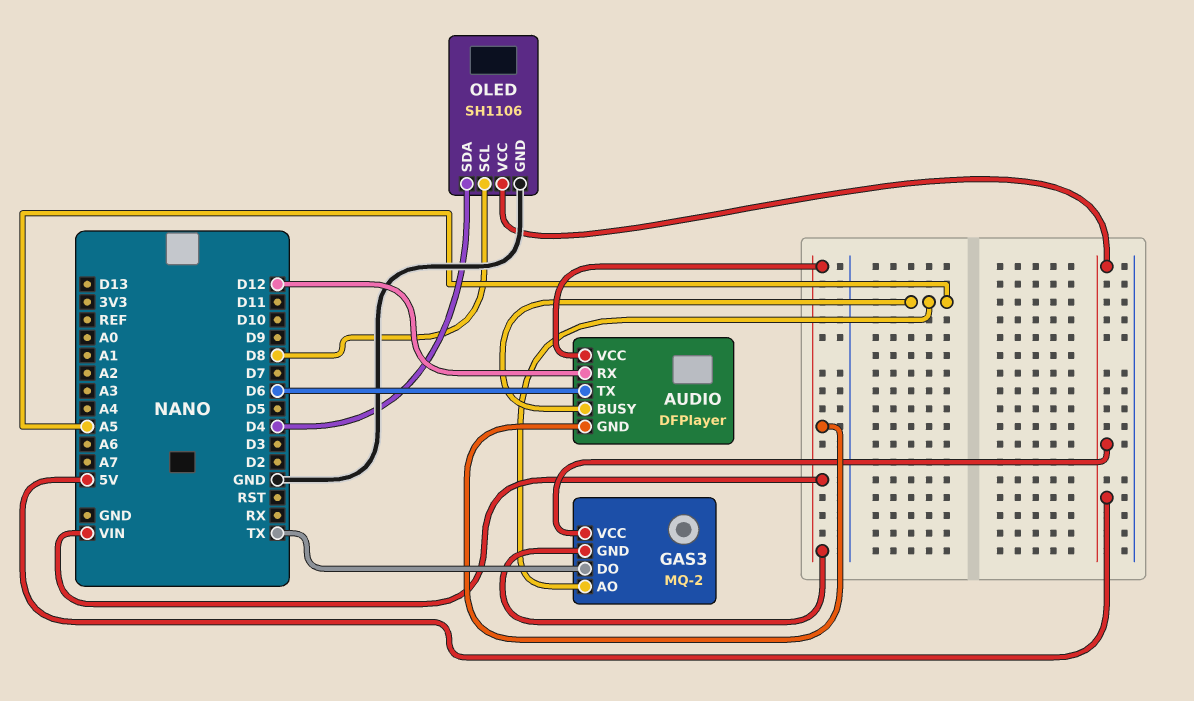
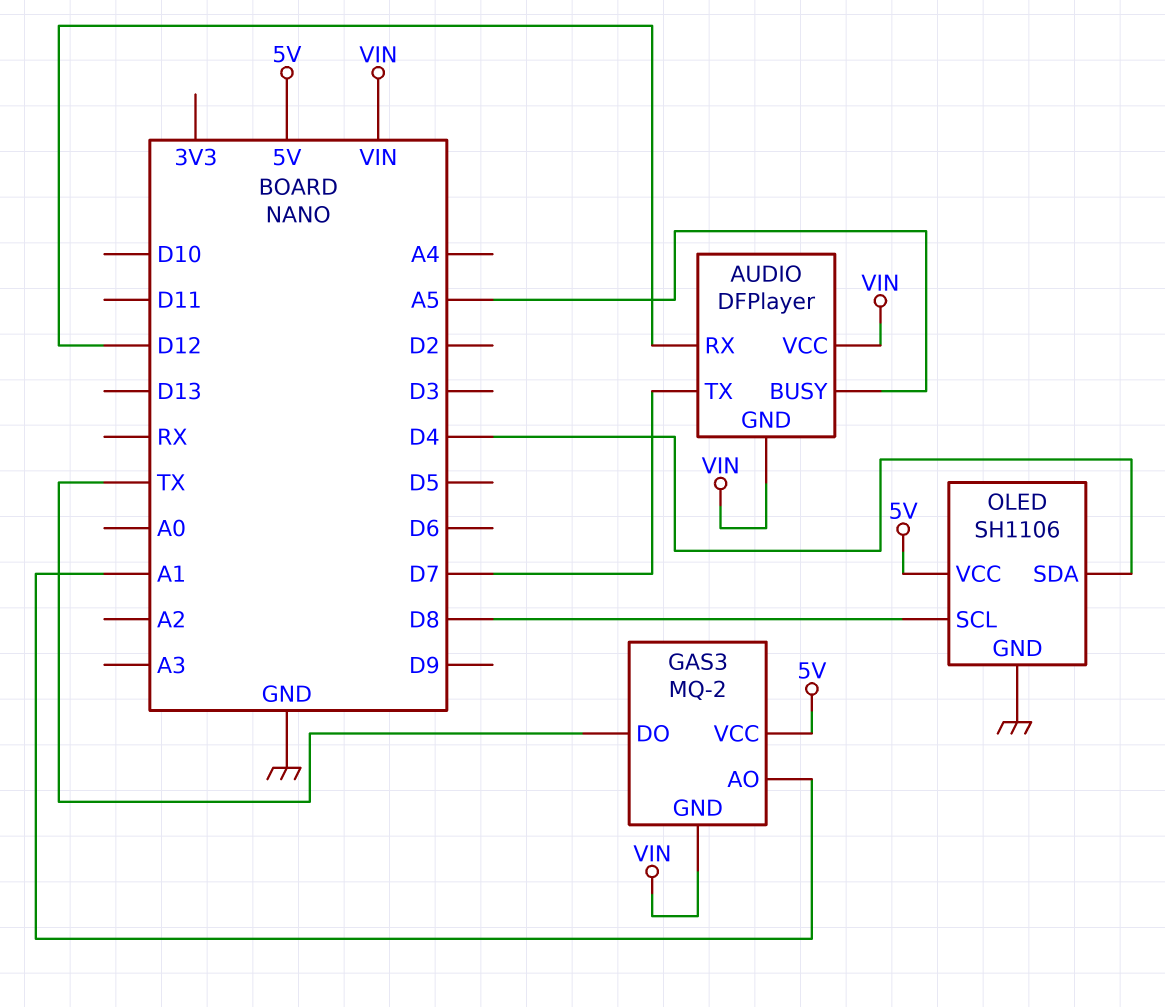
AUDIO pin TX: D6 -> D7
GAS3 pin AO: A5 -> A1

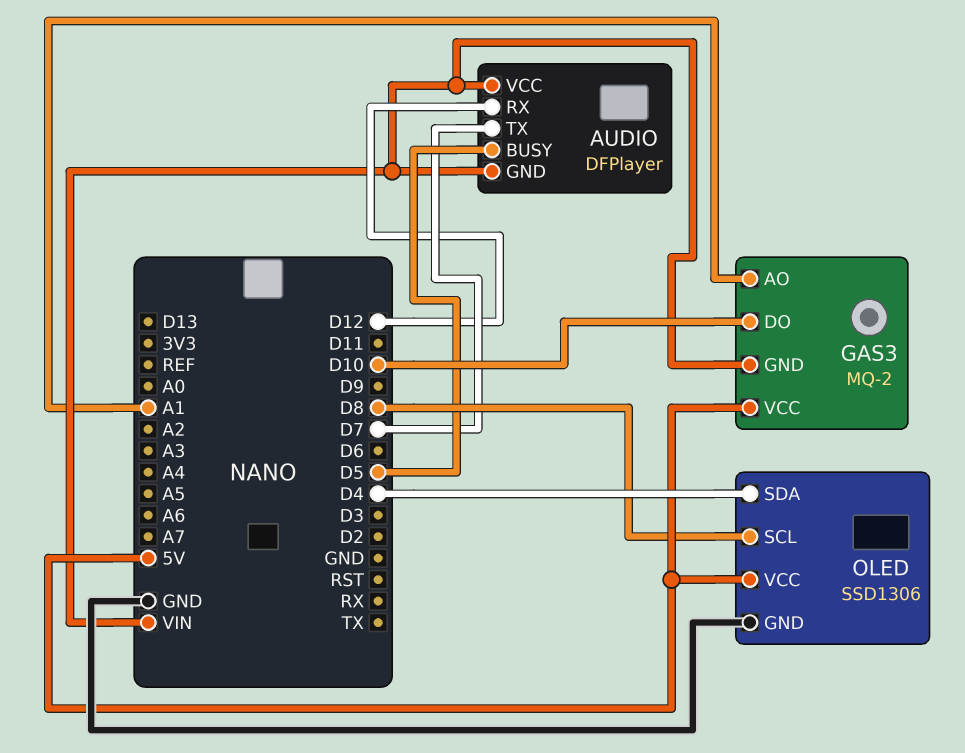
AUDIO pin BUSY: A5 -> D5
GAS3 pin DO: TX -> D10
OLED: SH1106 -> SSD1306

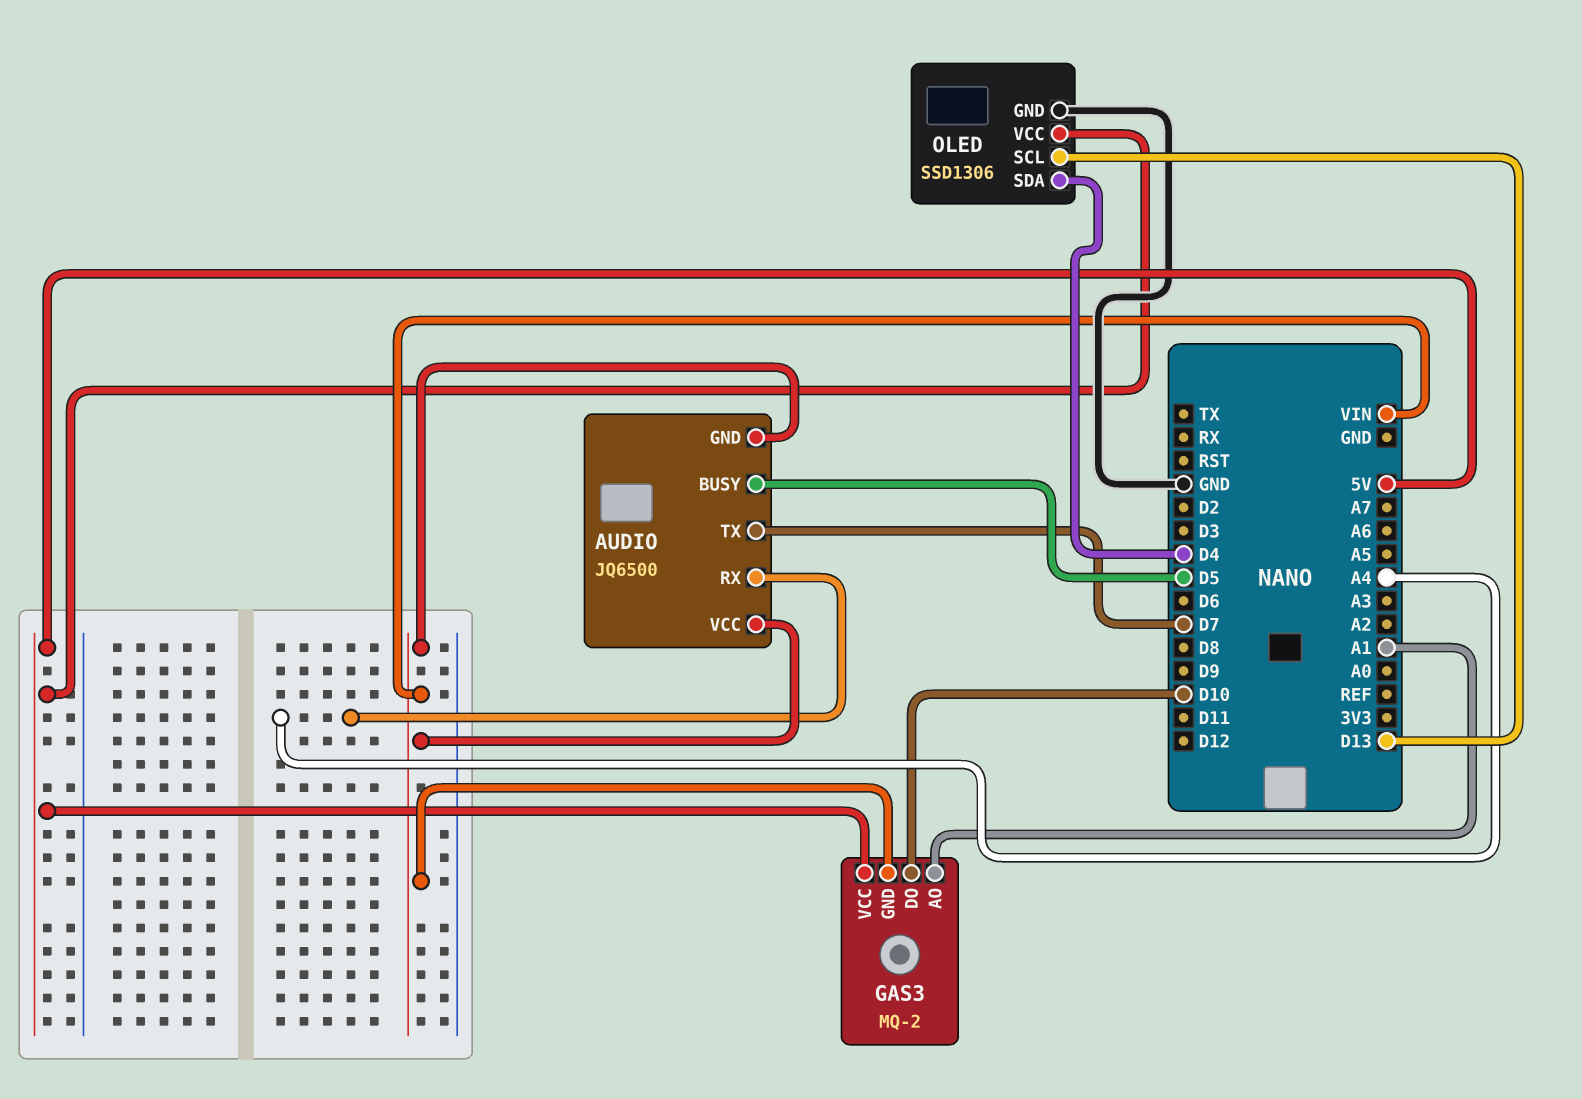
AUDIO: DFPlayer -> JQ6500
AUDIO pin RX: D12 -> A4
OLED pin SCL: D8 -> D13

